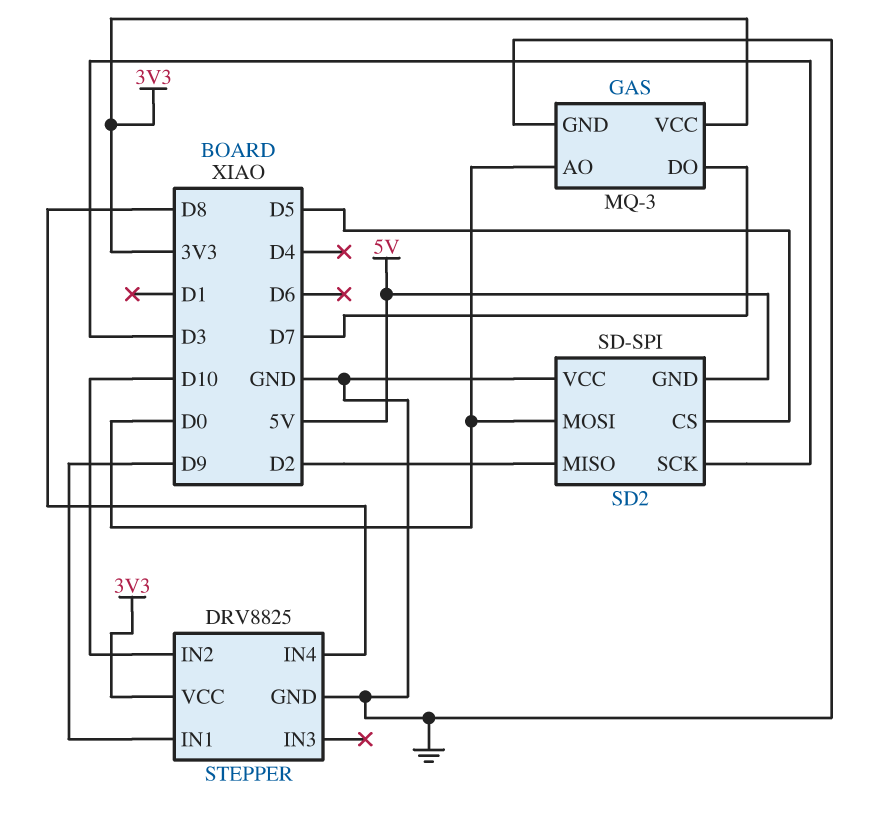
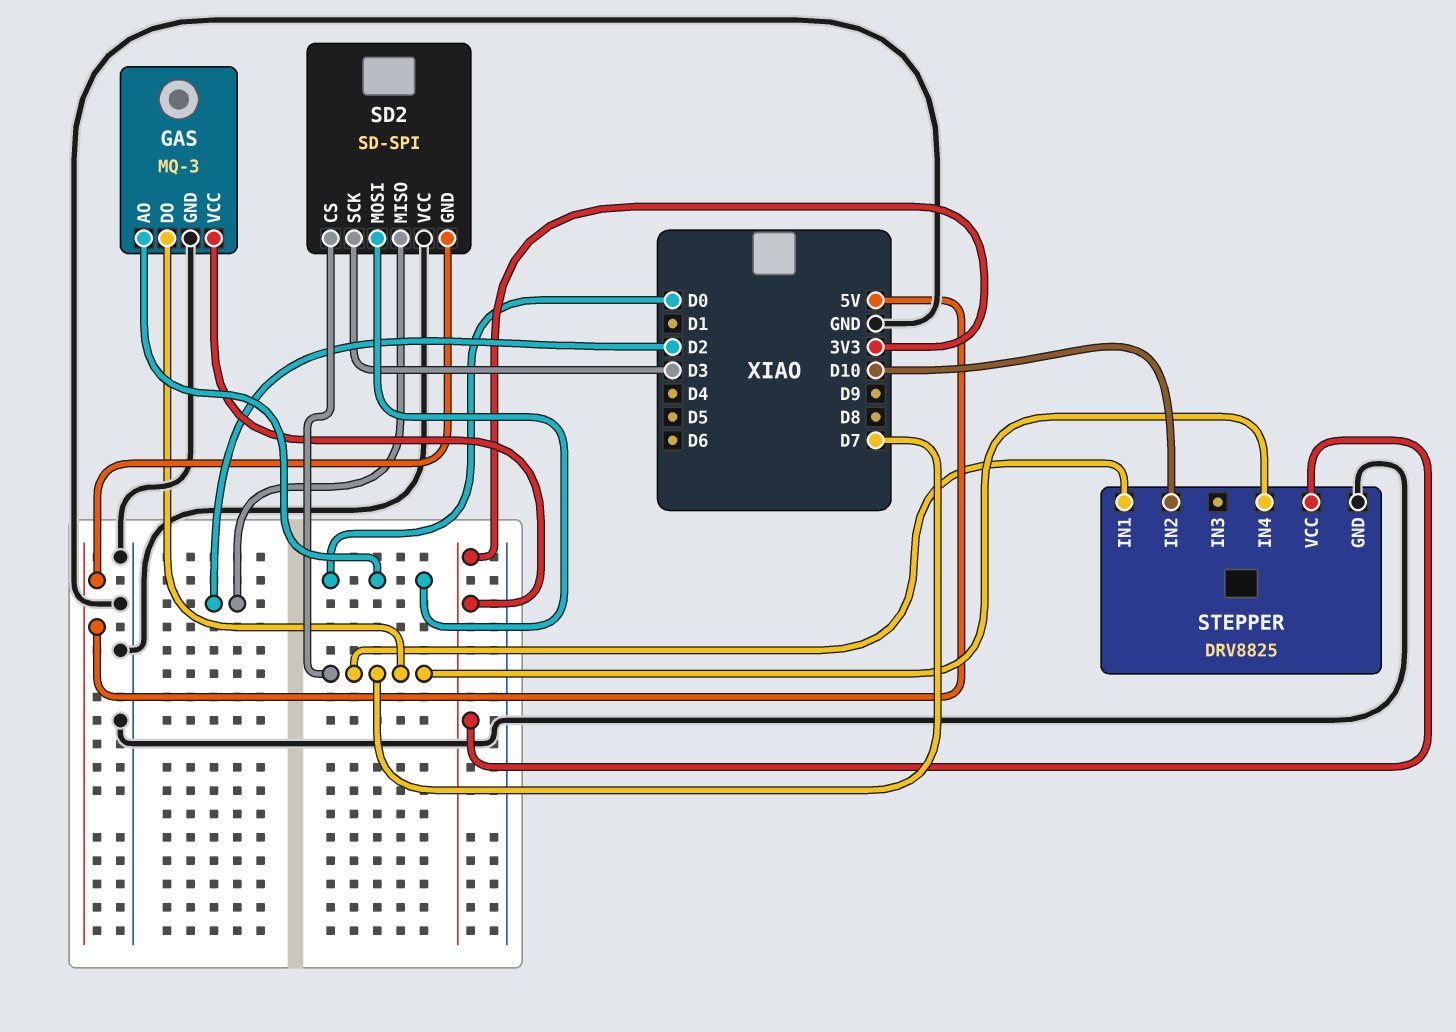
SD2 pin CS: D5 -> D7
STEPPER pin IN1: D9 -> D7
STEPPER pin IN4: D8 -> D7

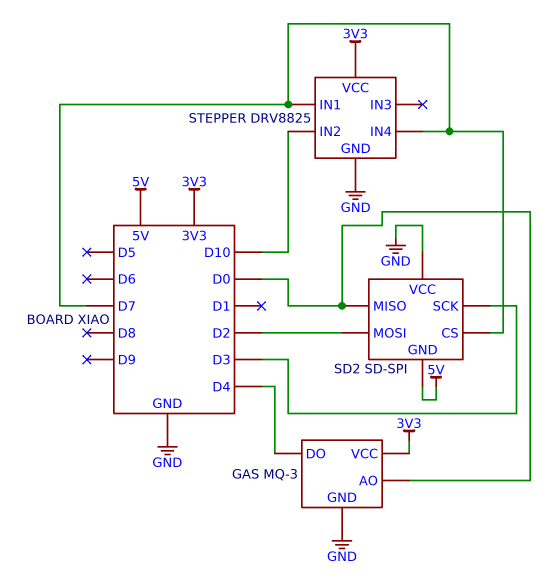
GAS pin DO: D7 -> D4
SD2 pin MISO: D2 -> D0
SD2 pin MOSI: D0 -> D2

